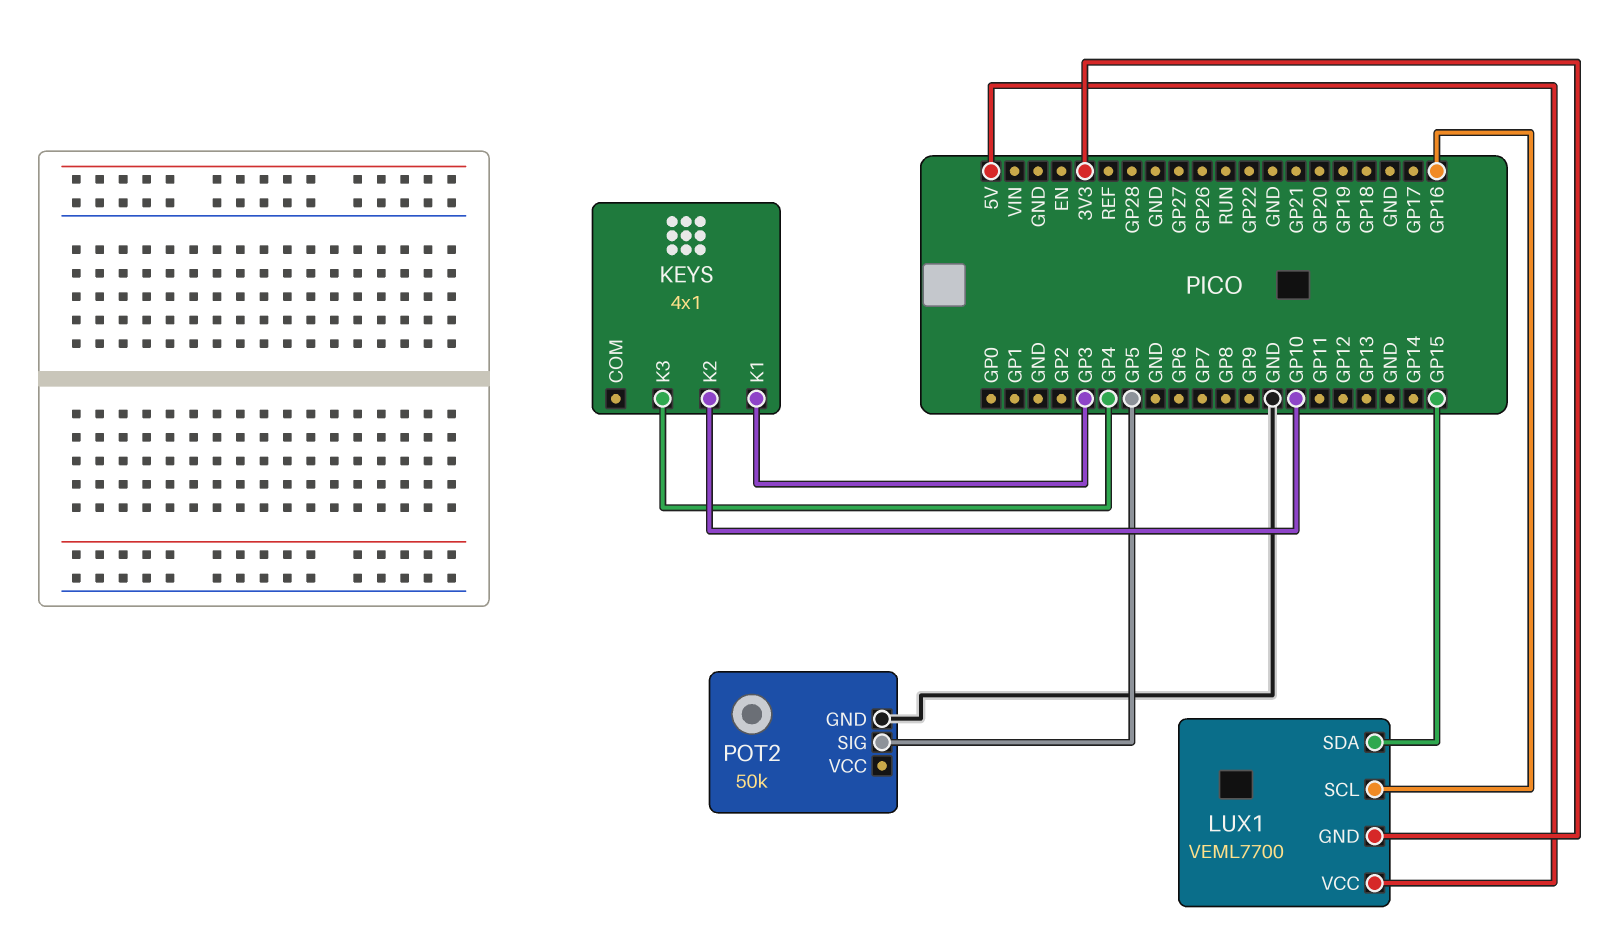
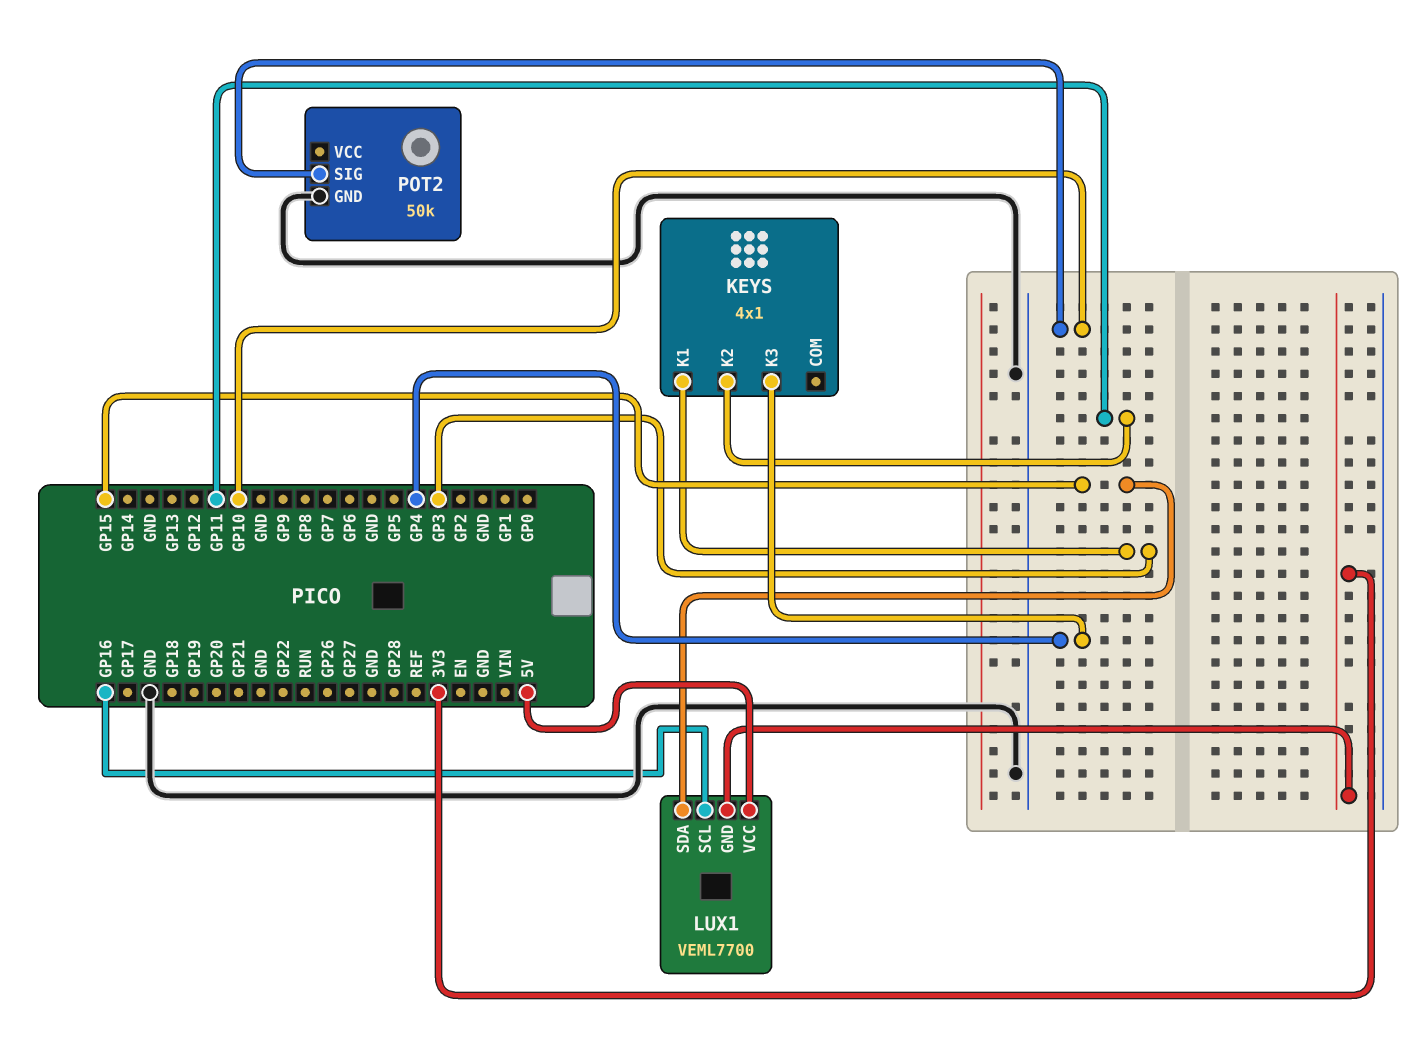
KEYS pin K2: GP10 -> GP11
POT2 pin SIG: GP5 -> GP10

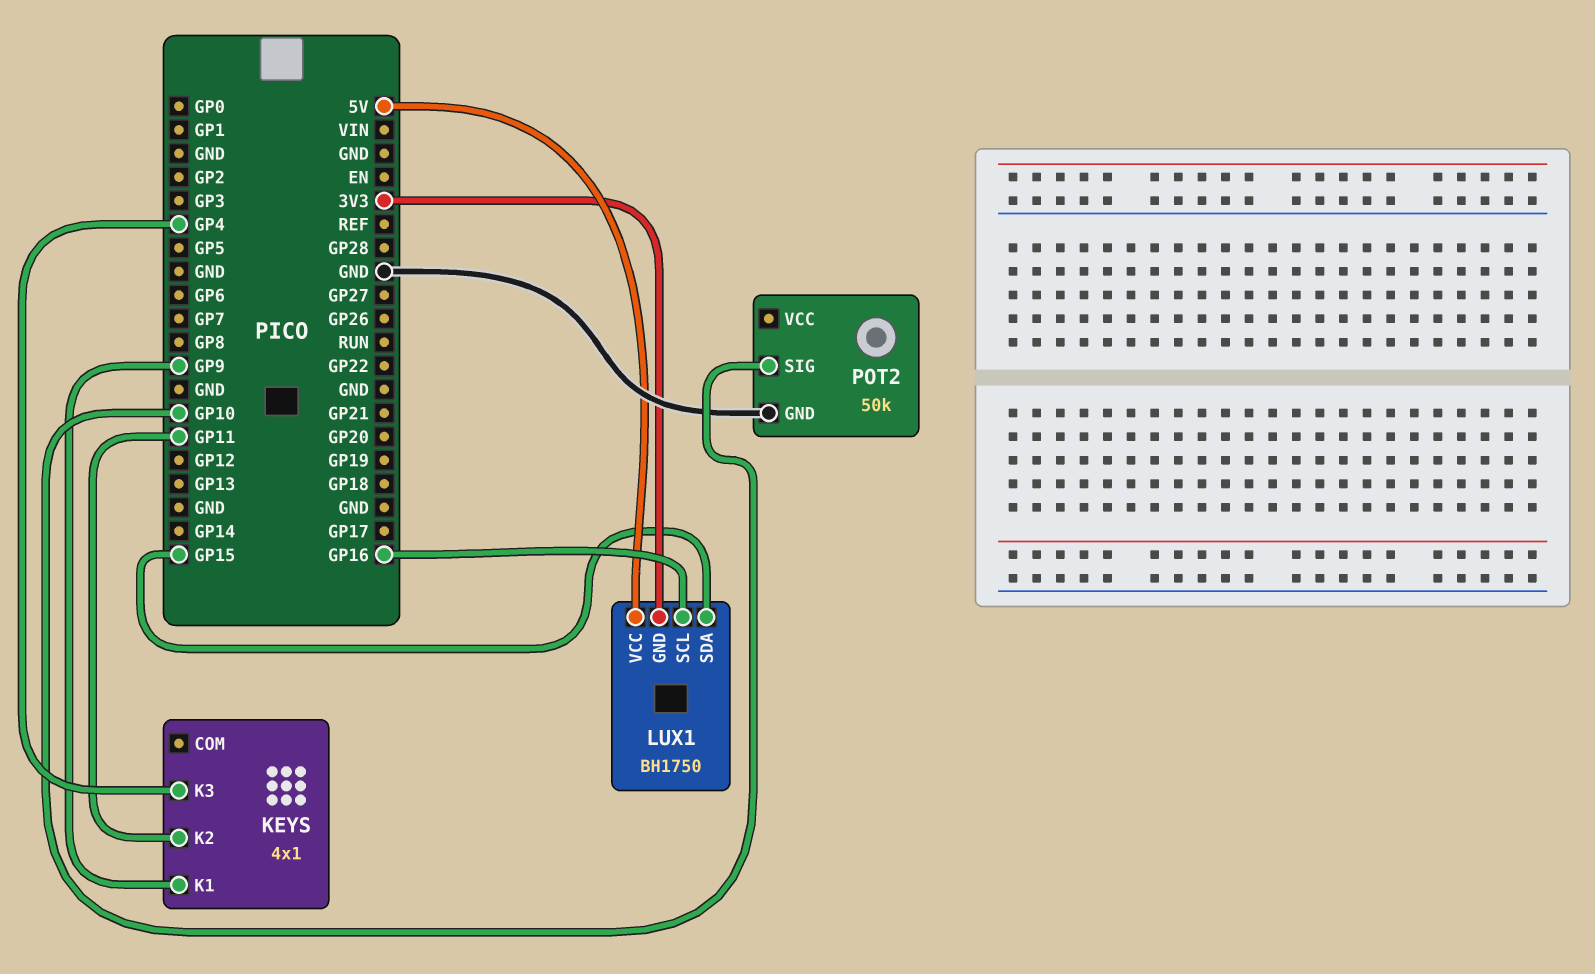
KEYS pin K1: GP3 -> GP9
LUX1: VEML7700 -> BH1750

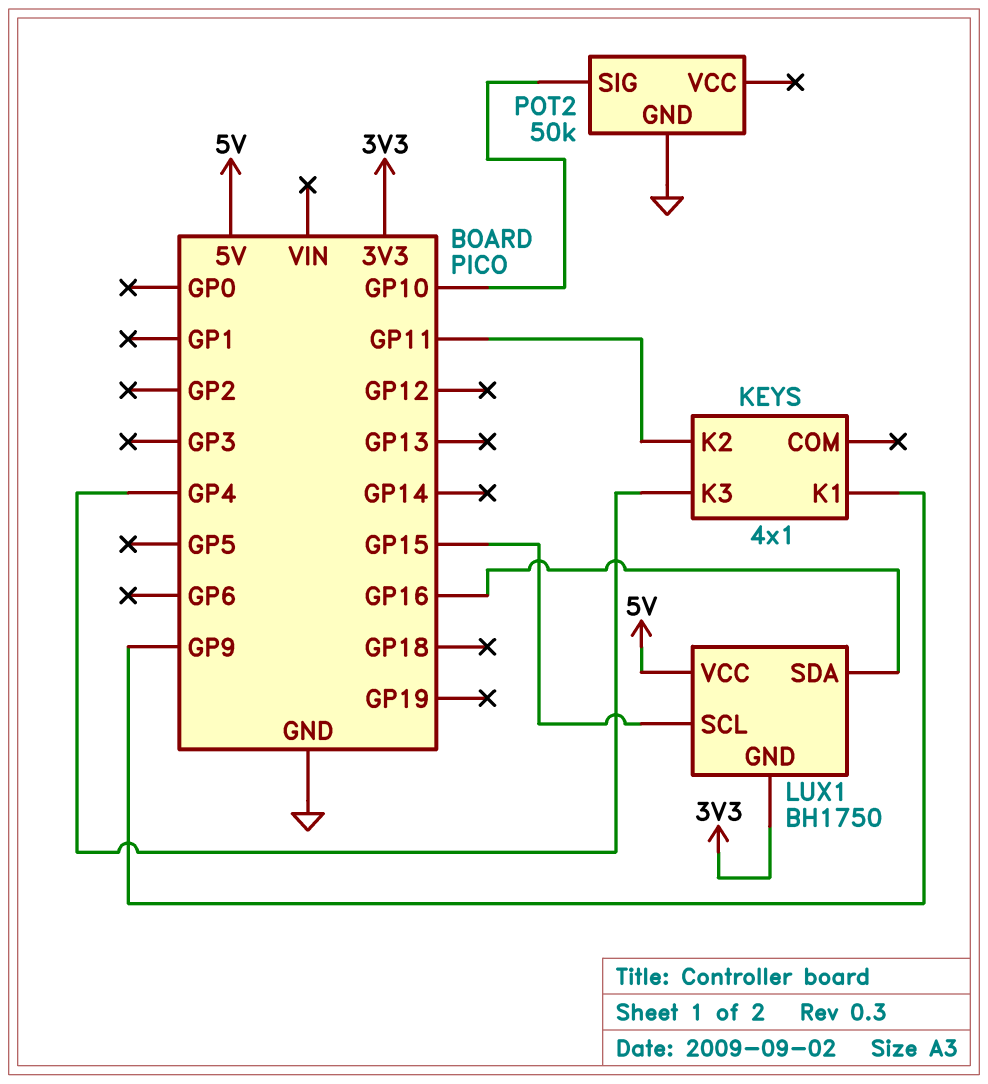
LUX1 pin SCL: GP16 -> GP15
LUX1 pin SDA: GP15 -> GP16

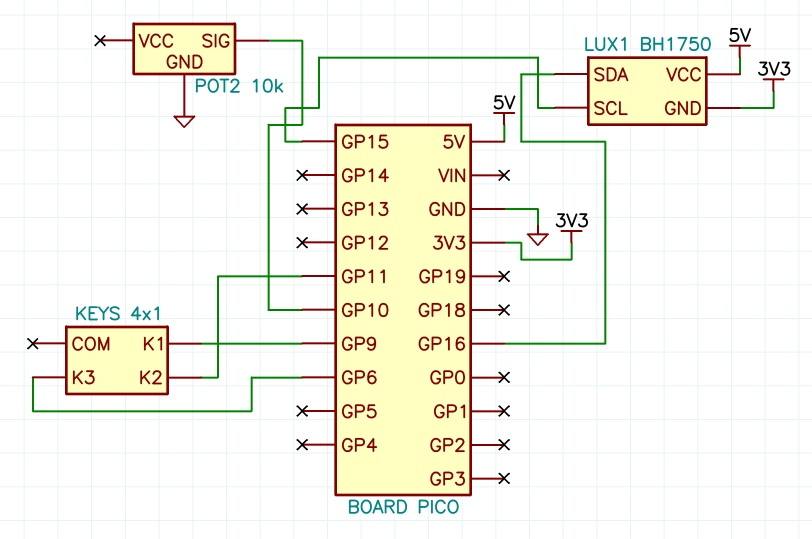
KEYS pin K3: GP4 -> GP6
POT2: 50k -> 10k

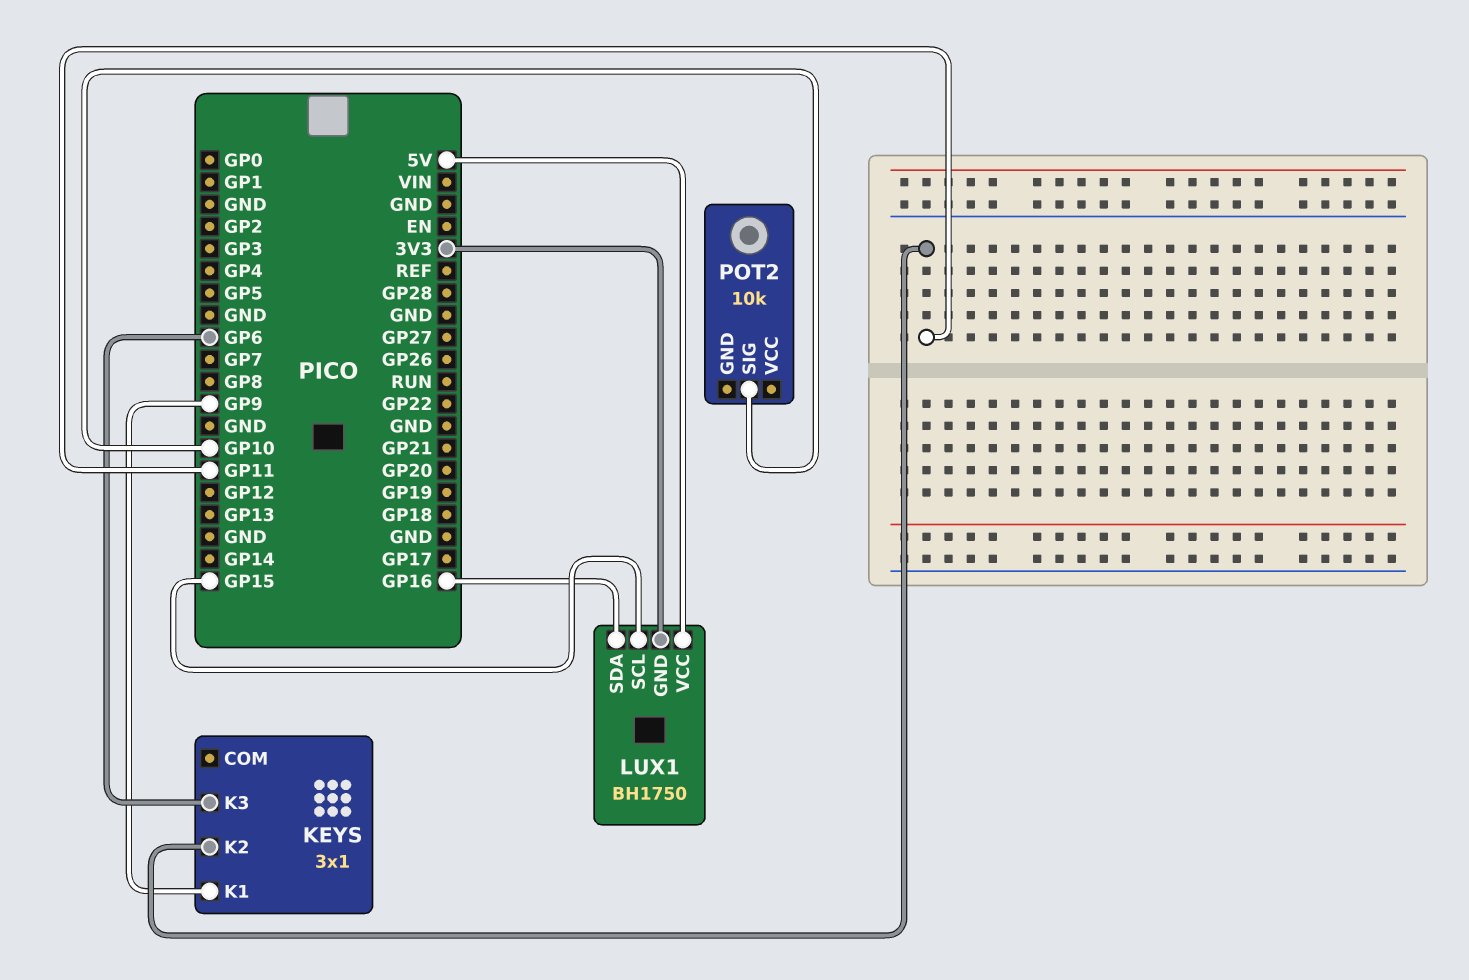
KEYS: 4x1 -> 3x1
POT2 pin GND: GND -> none

